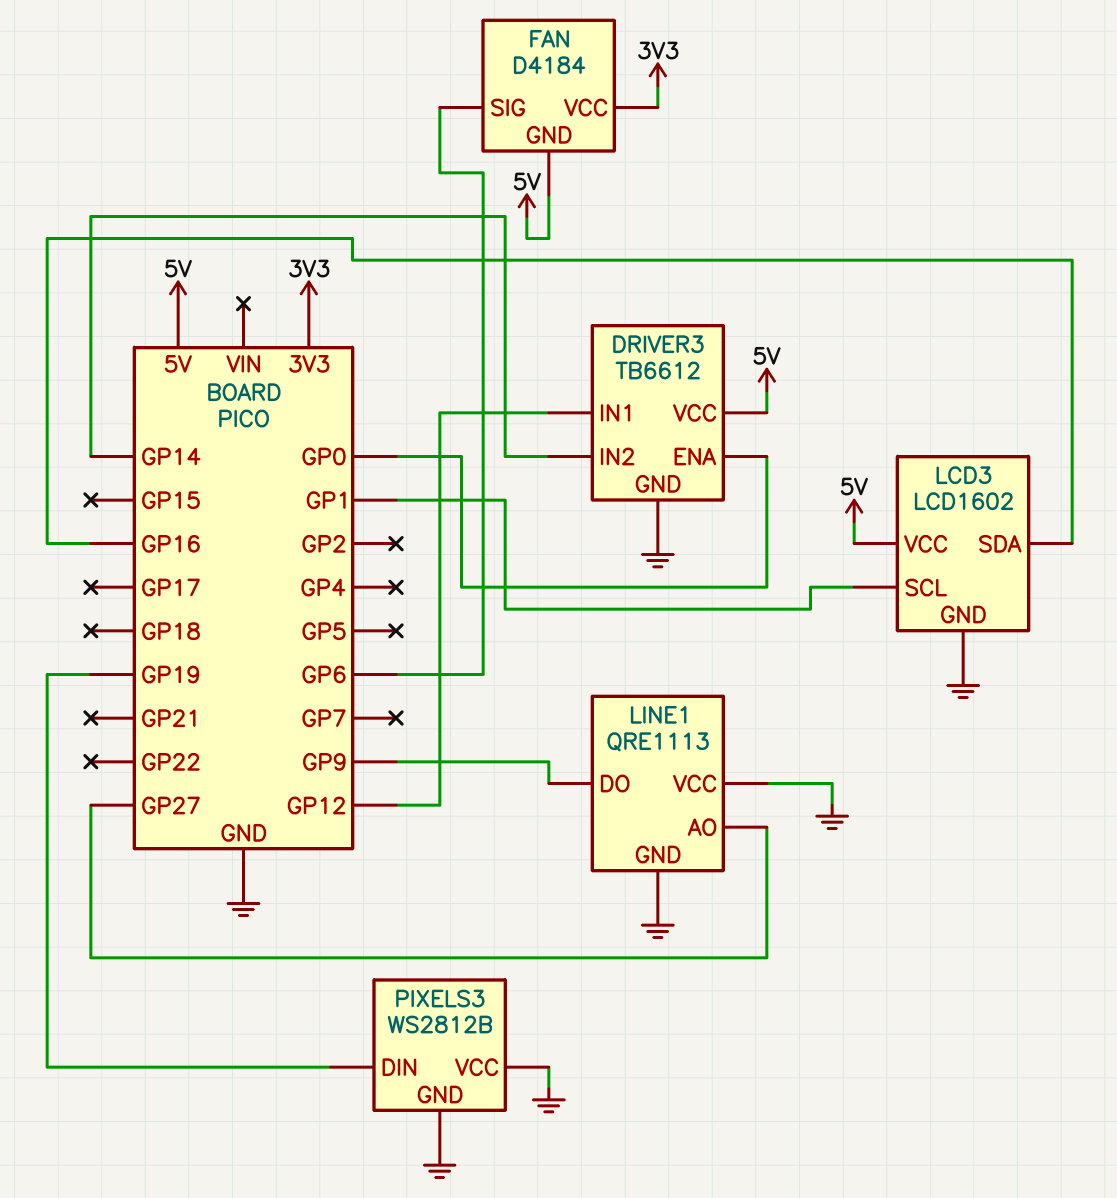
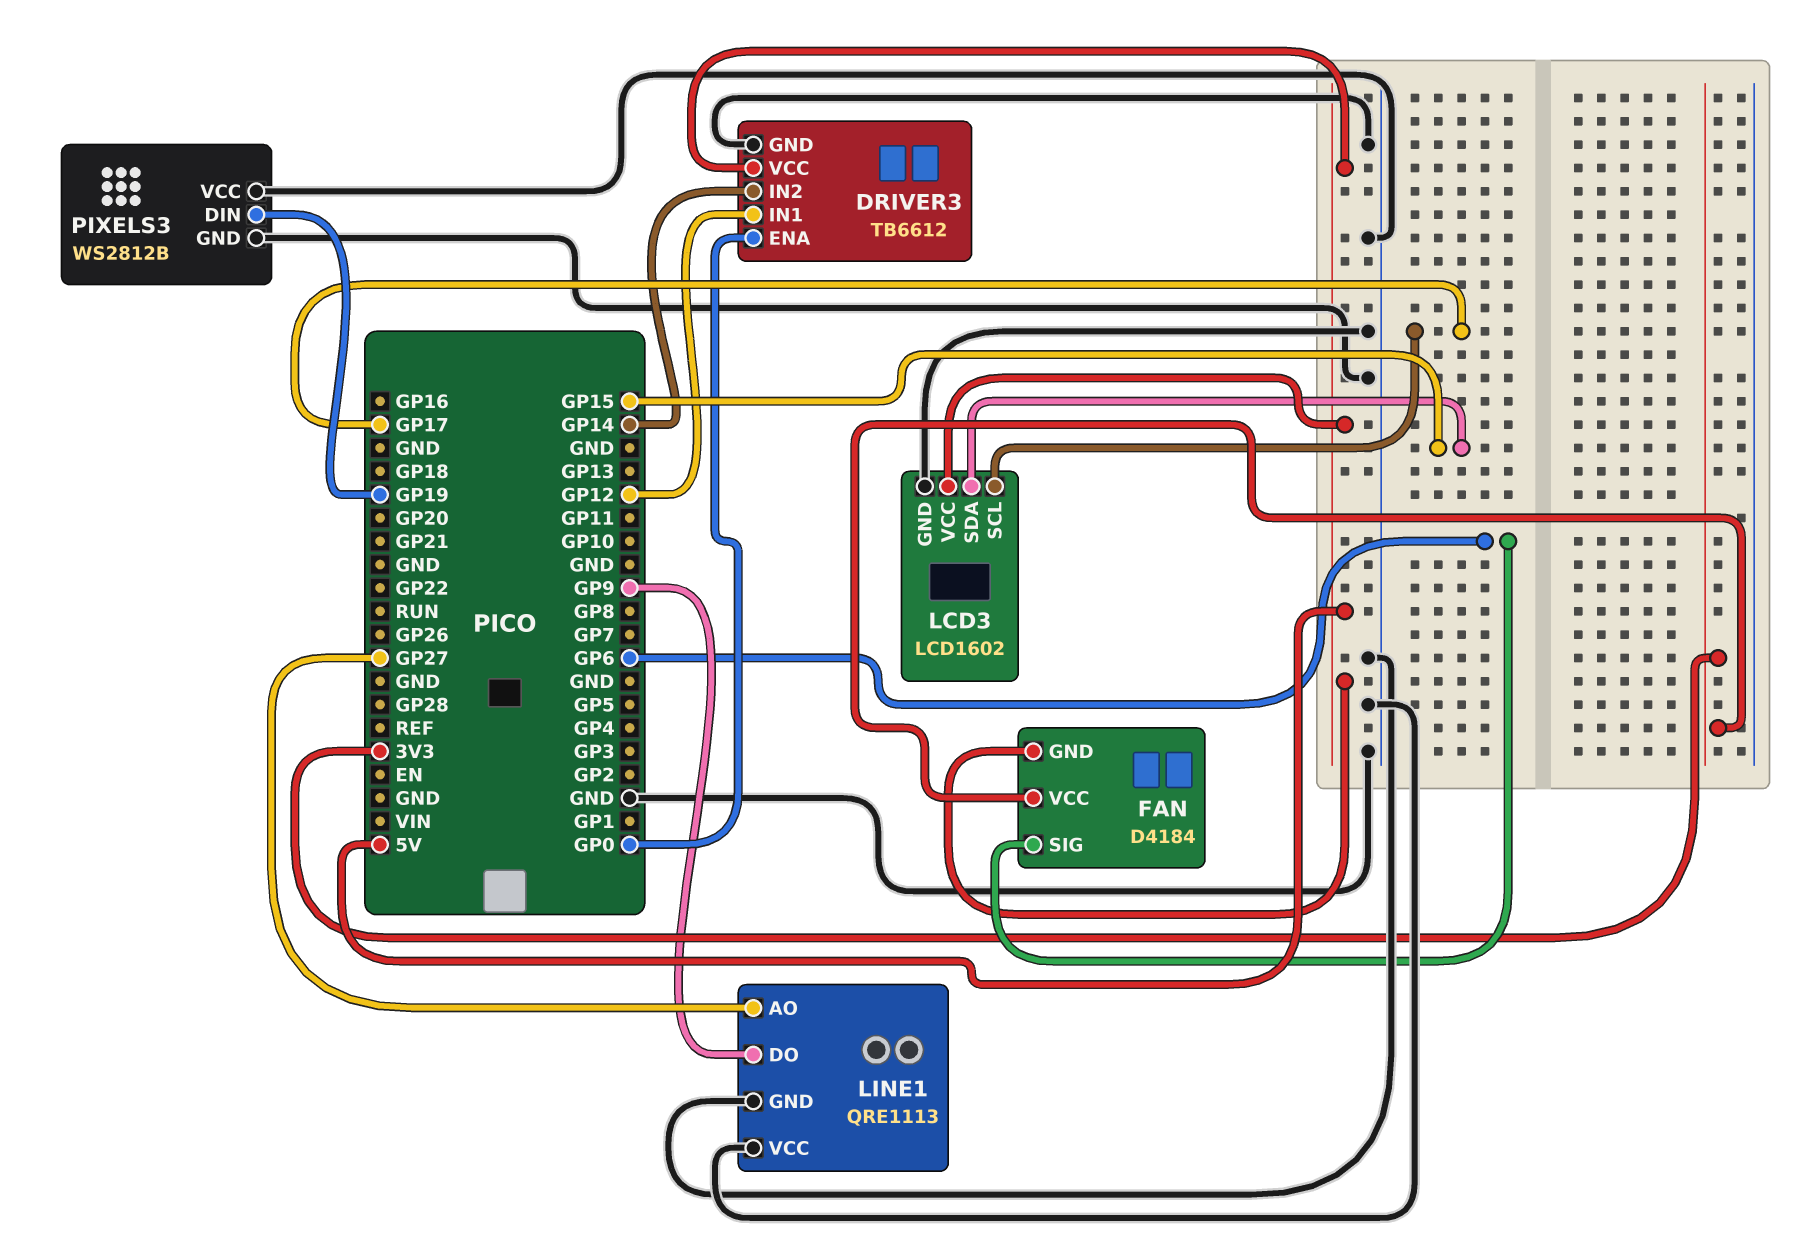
LCD3 pin SCL: GP1 -> GP17
LCD3 pin SDA: GP16 -> GP15

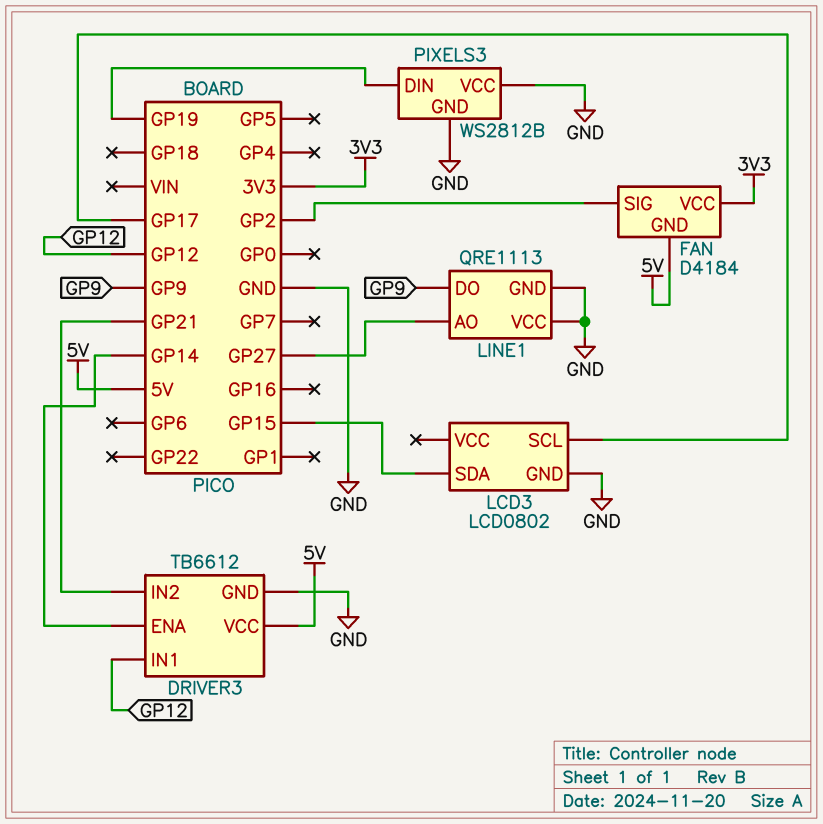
DRIVER3 pin ENA: GP0 -> GP14
DRIVER3 pin IN2: GP14 -> GP21
FAN pin SIG: GP6 -> GP2
LCD3: LCD1602 -> LCD0802
LCD3 pin VCC: 5V -> none

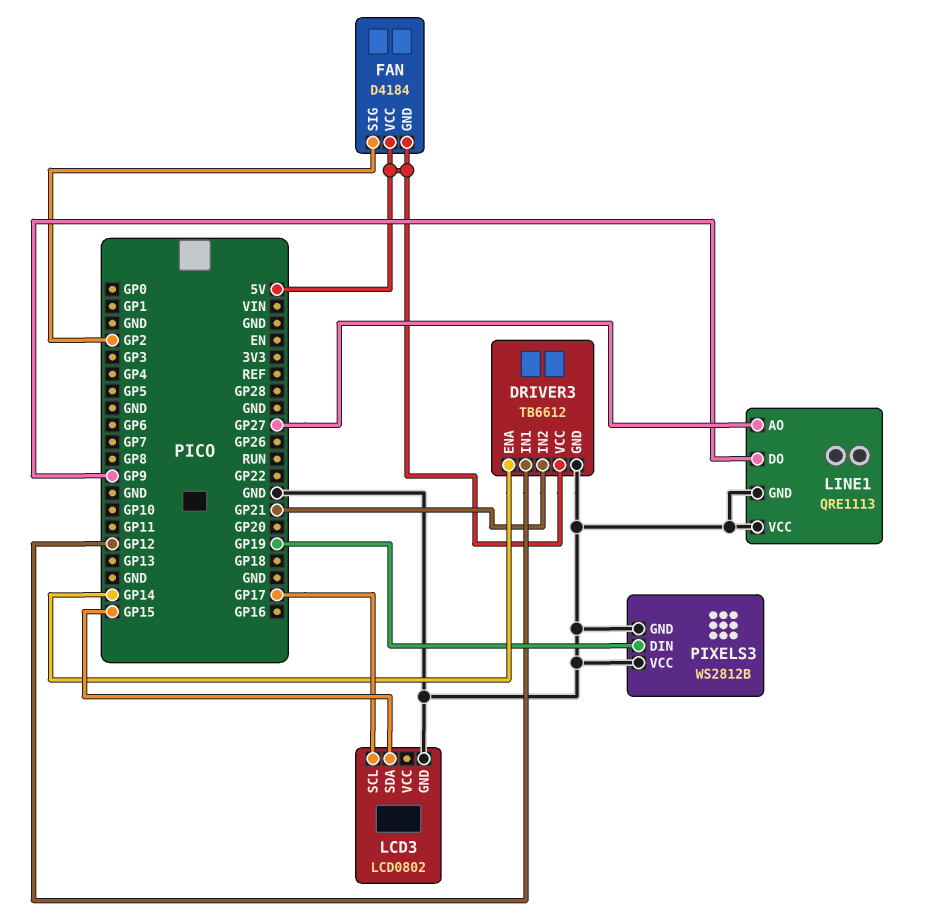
FAN pin VCC: 3V3 -> 5V

